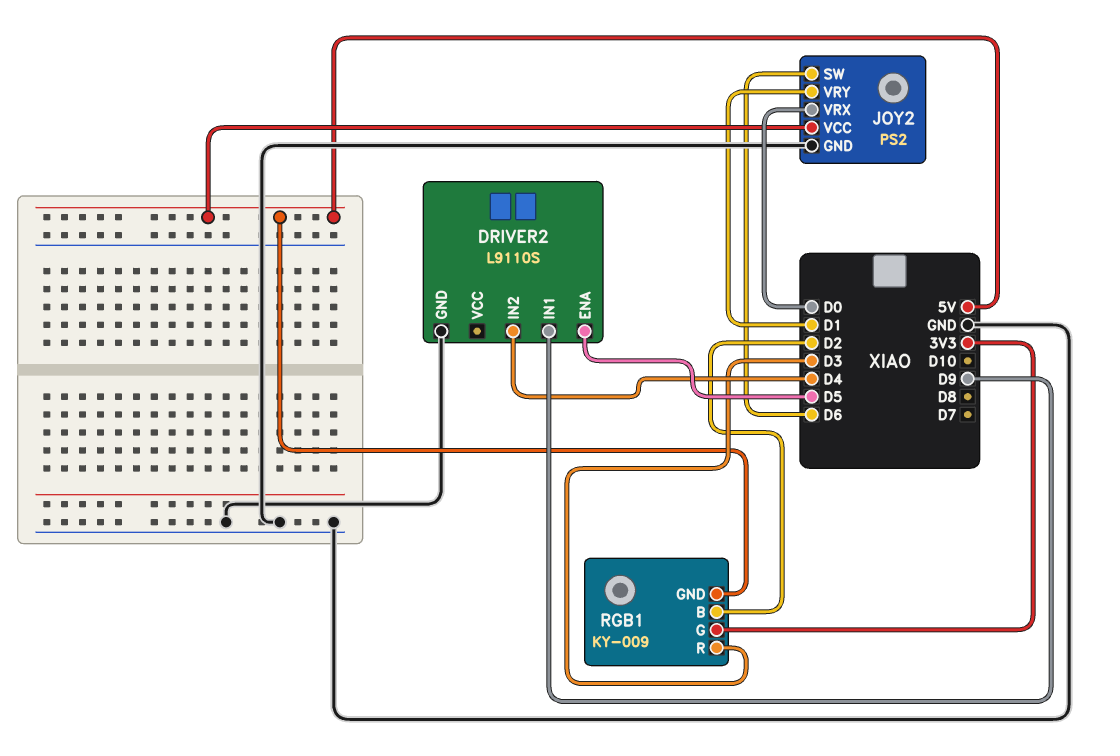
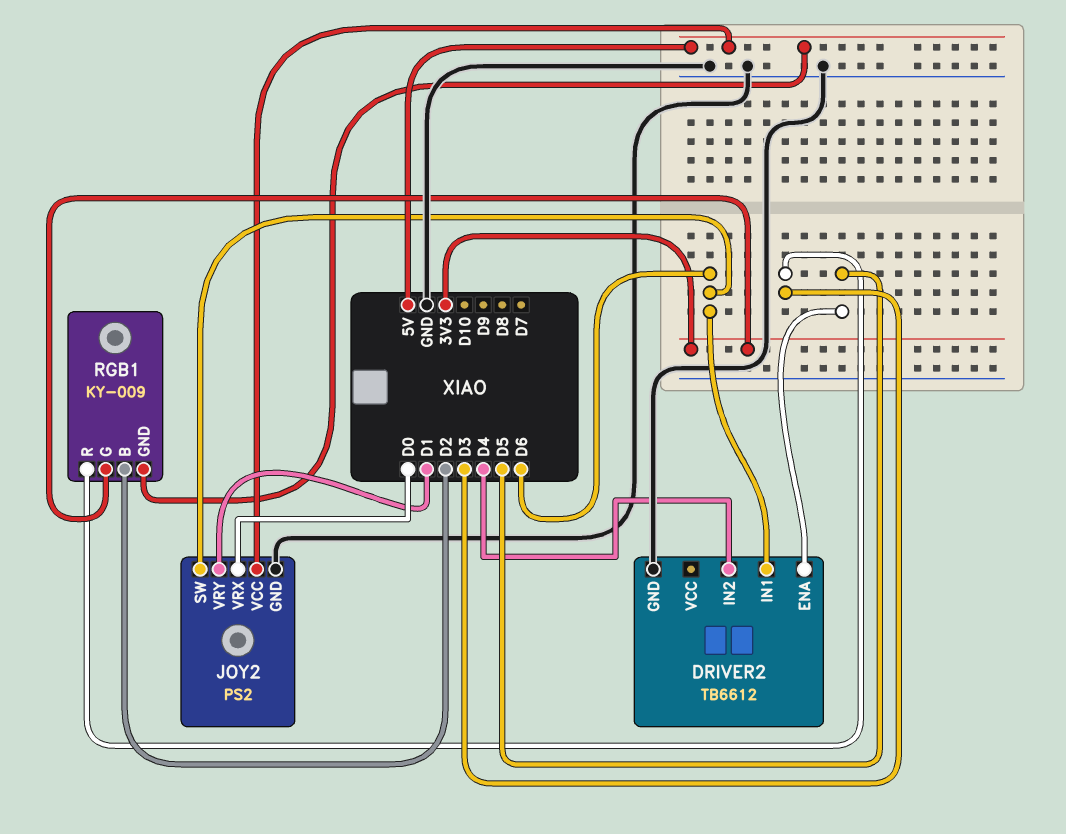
DRIVER2: L9110S -> TB6612
DRIVER2 pin IN1: D9 -> D6

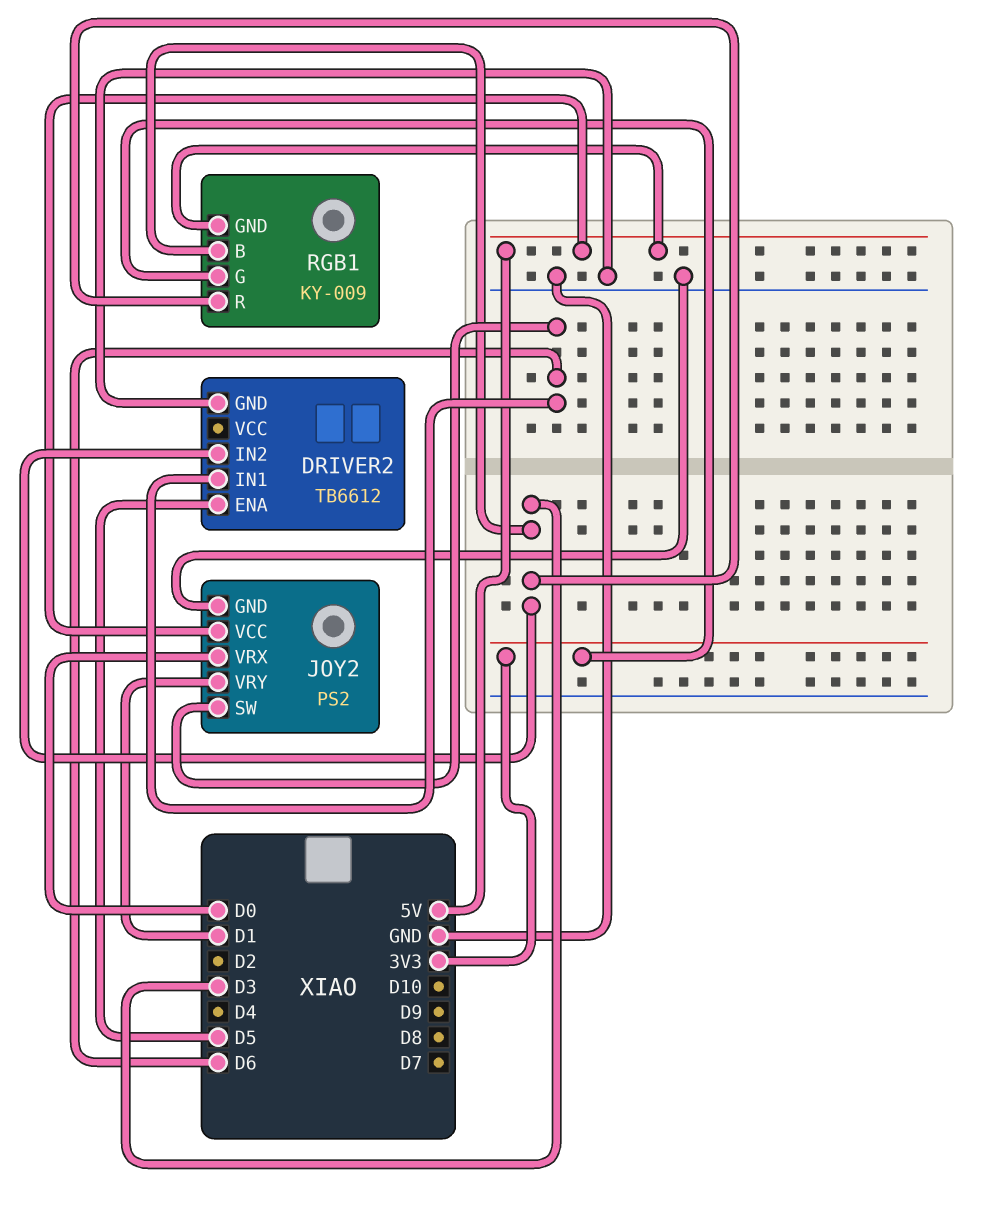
DRIVER2 pin IN2: D4 -> D3
RGB1 pin B: D2 -> D3

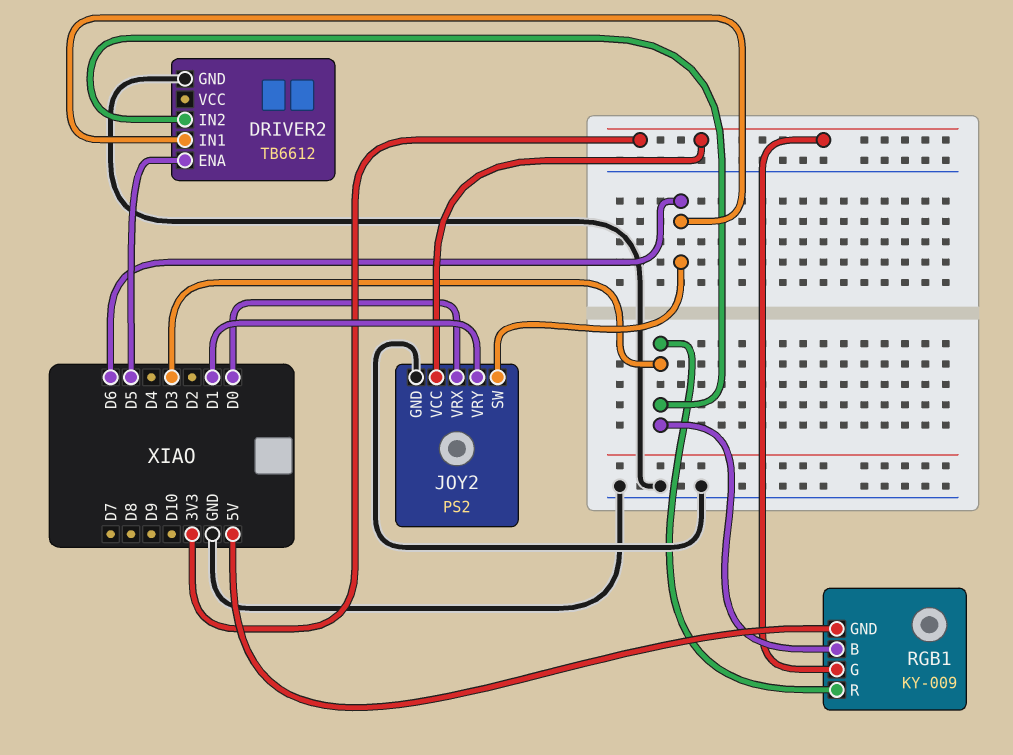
JOY2 pin VCC: 5V -> 3V3

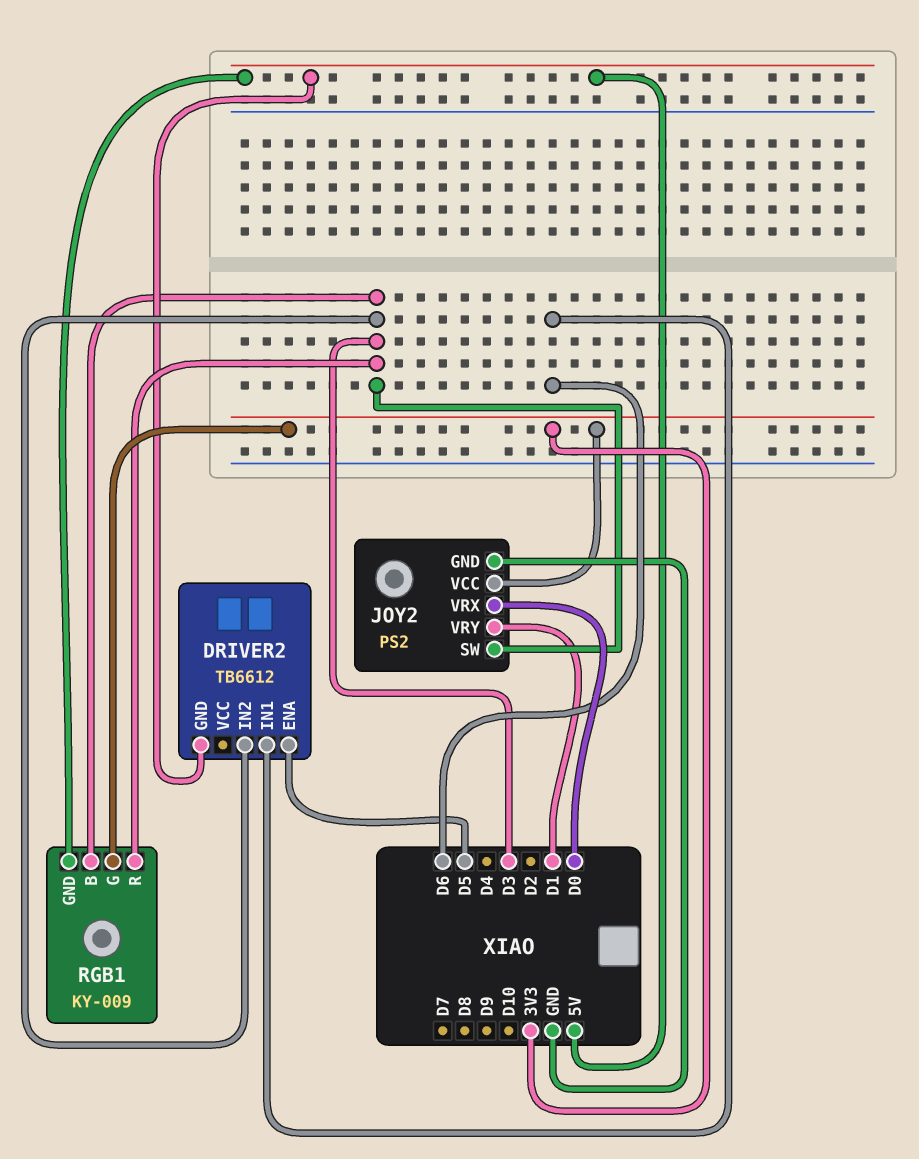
DRIVER2 pin GND: GND -> 5V
JOY2 pin SW: D6 -> D3

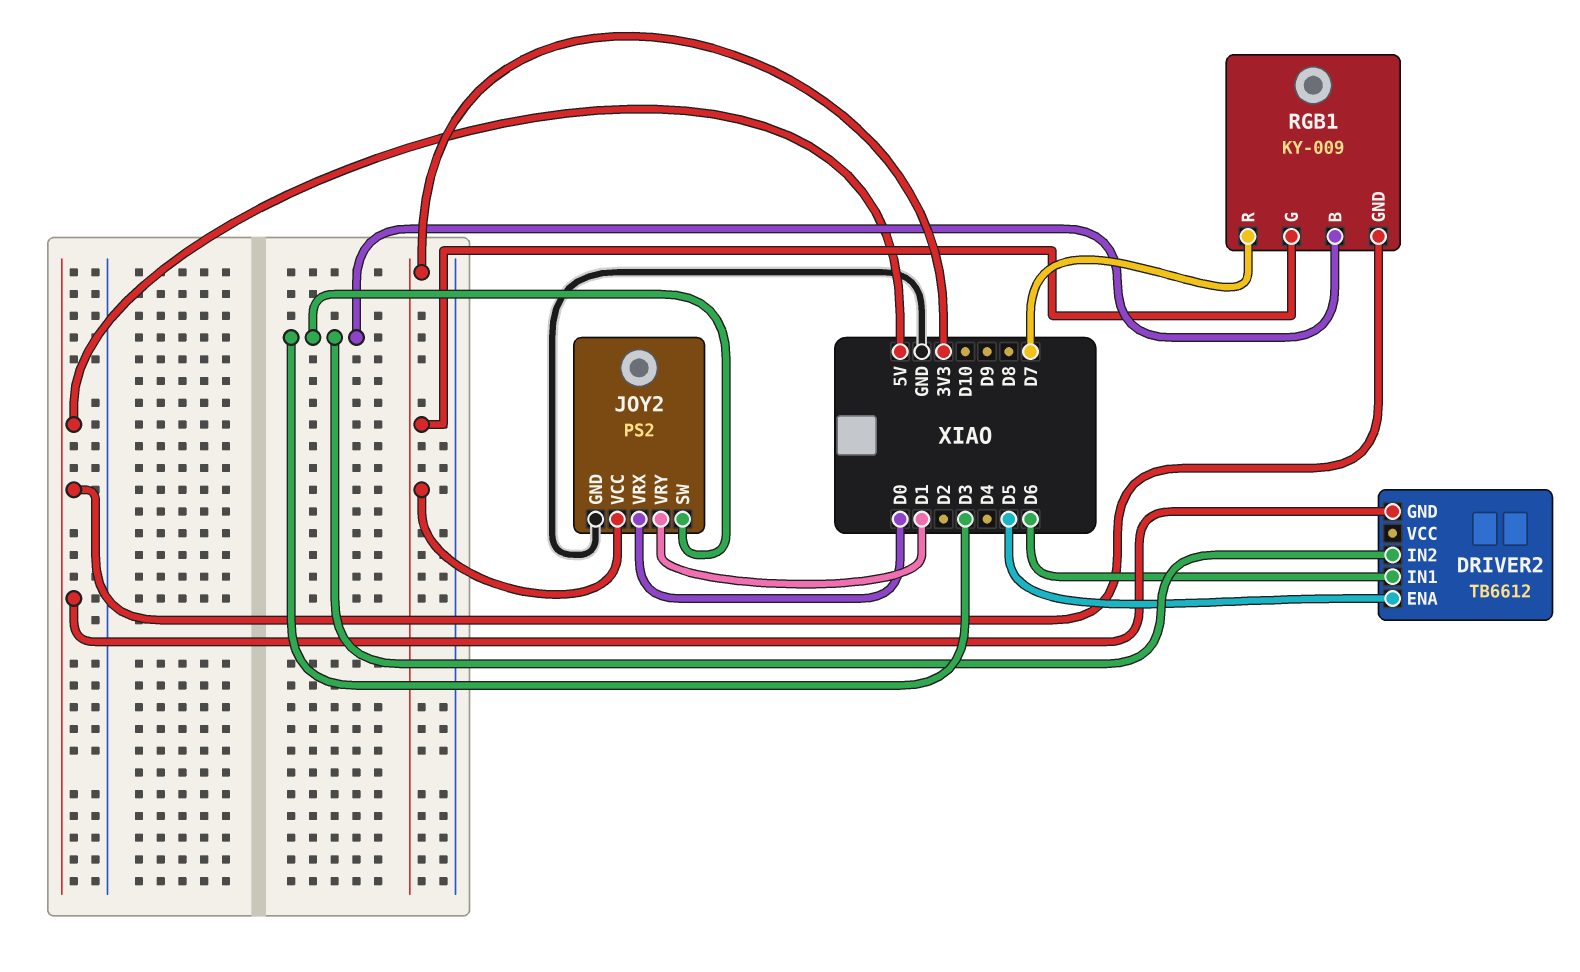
RGB1 pin R: D3 -> D7

